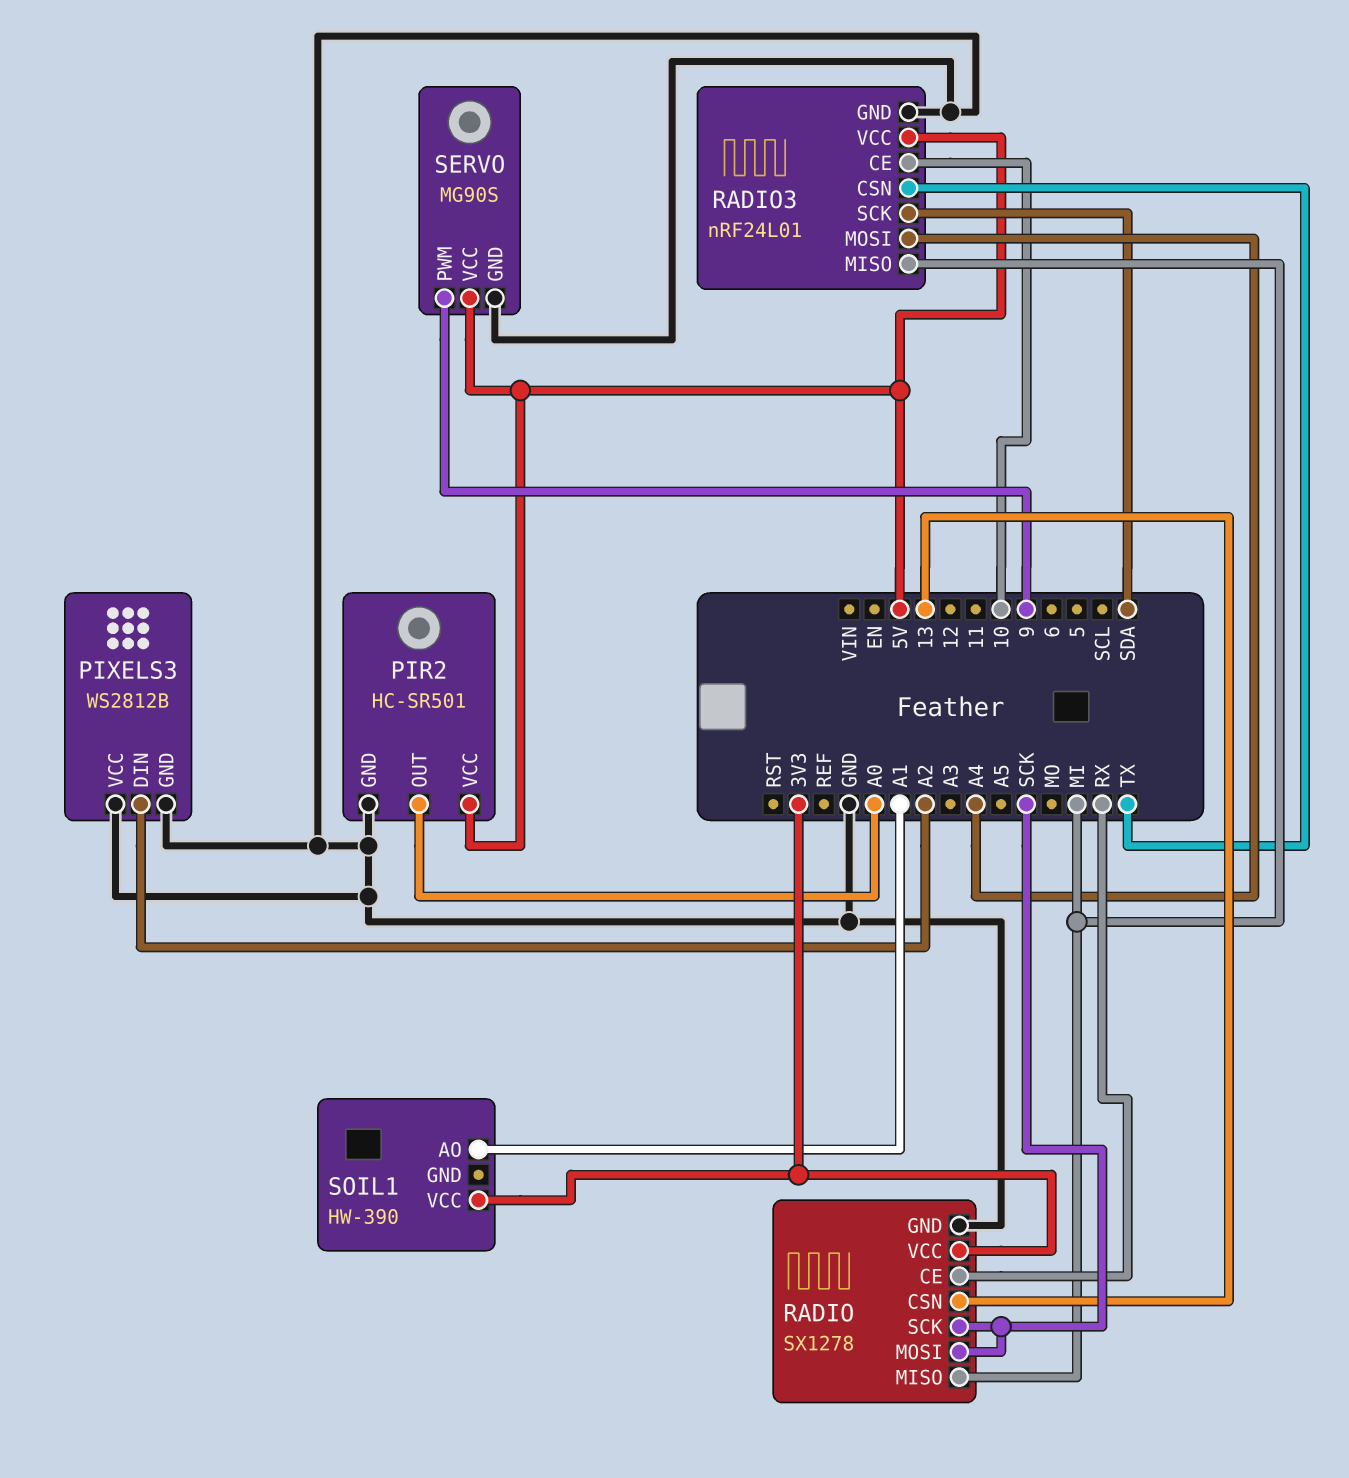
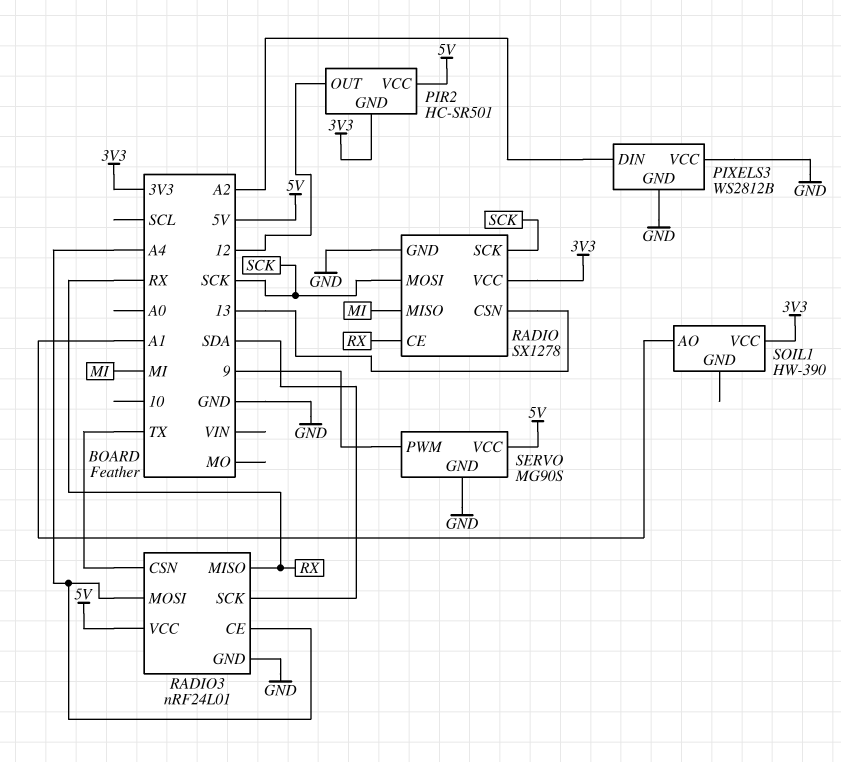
PIR2 pin GND: GND -> 3V3
PIR2 pin OUT: A0 -> 12
RADIO3 pin CE: 10 -> A4
RADIO3 pin MISO: MI -> RX

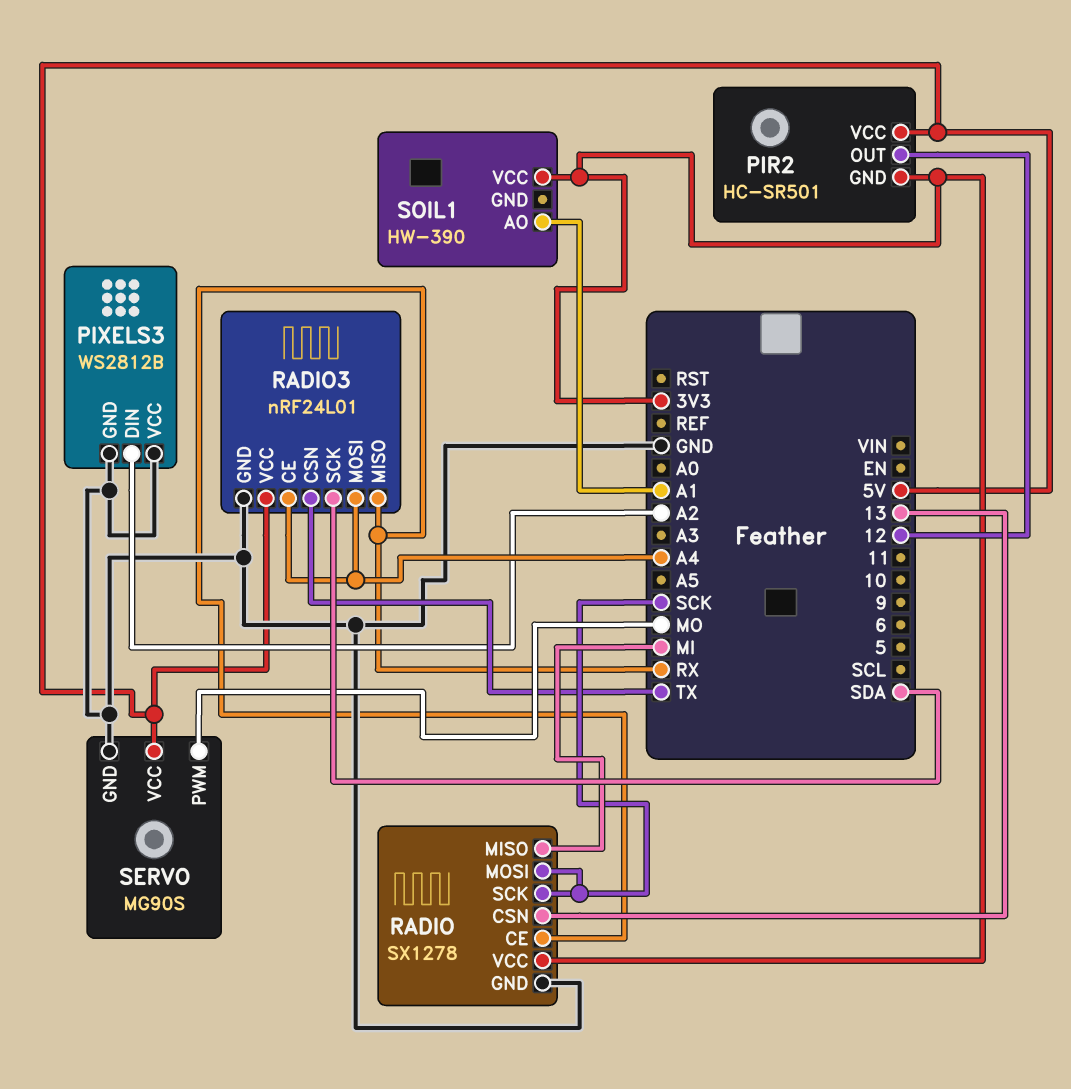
SERVO pin PWM: 9 -> MO

